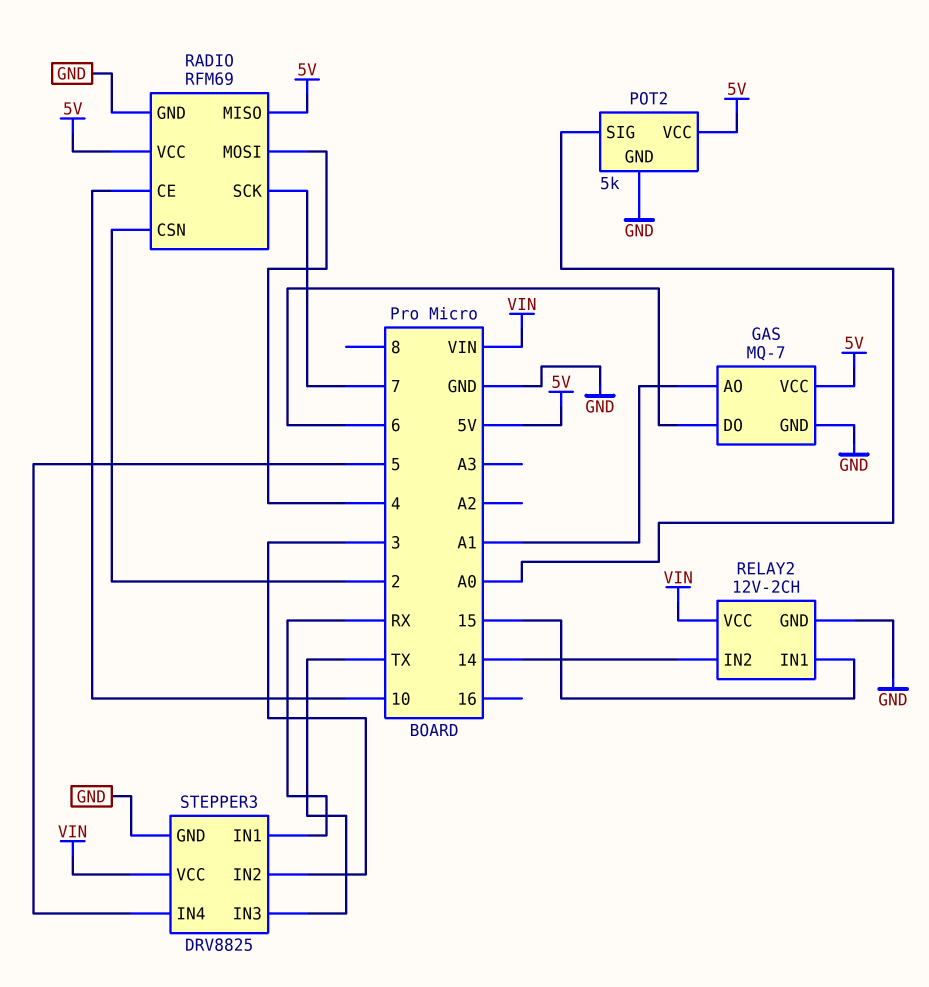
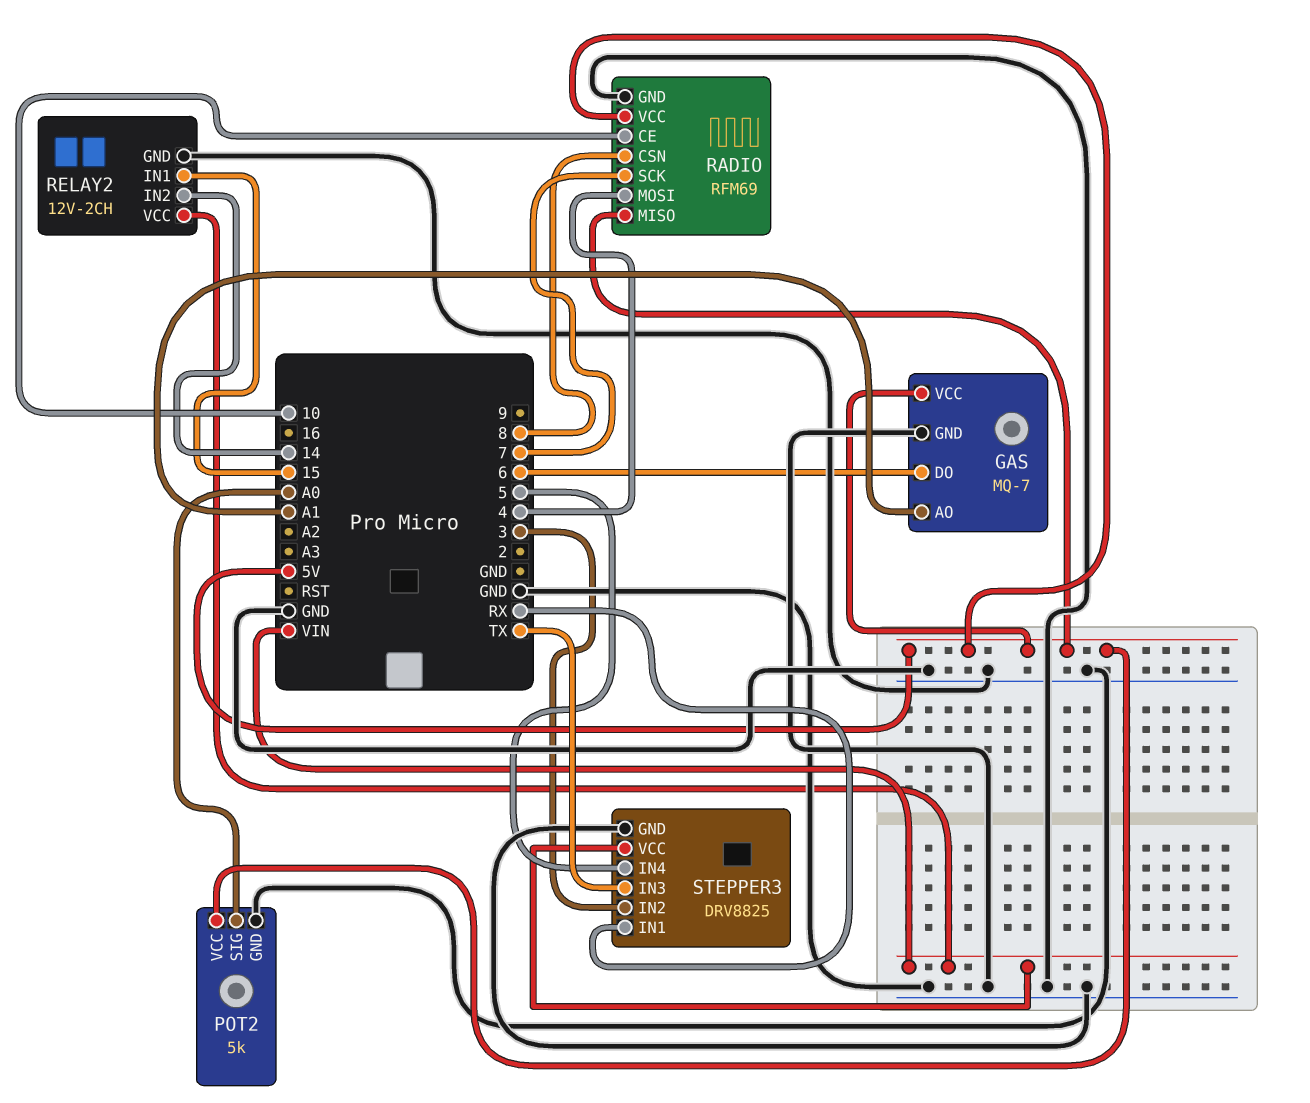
RADIO pin CSN: 2 -> 8

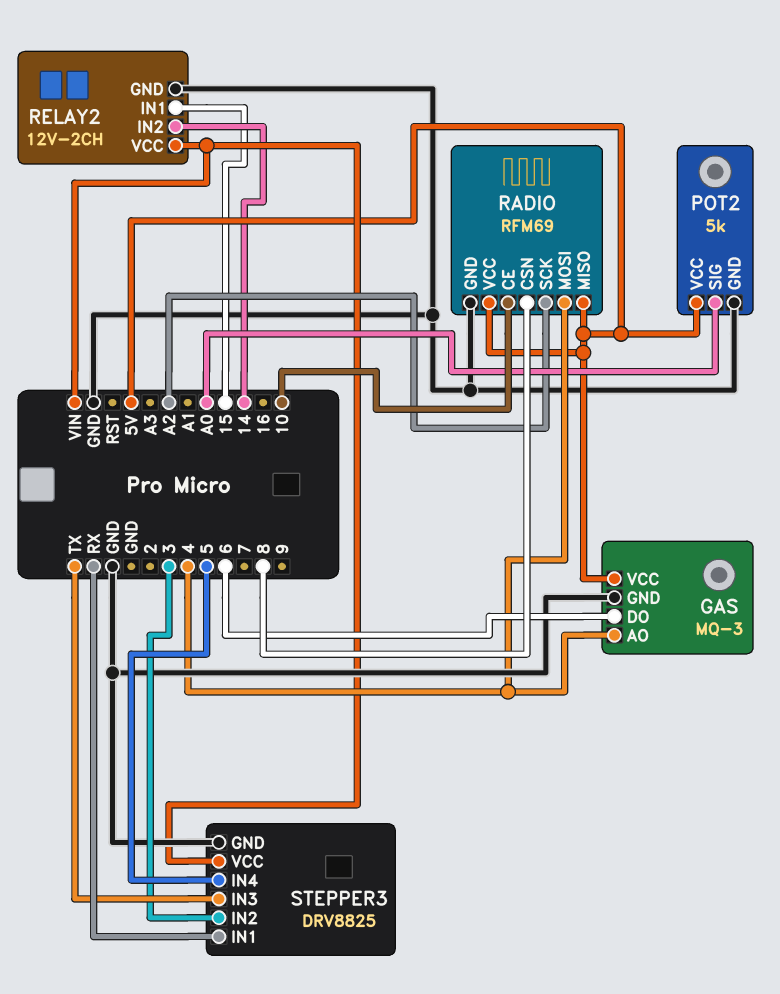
GAS: MQ-7 -> MQ-3
GAS pin AO: A1 -> 4
RADIO pin SCK: 7 -> A2

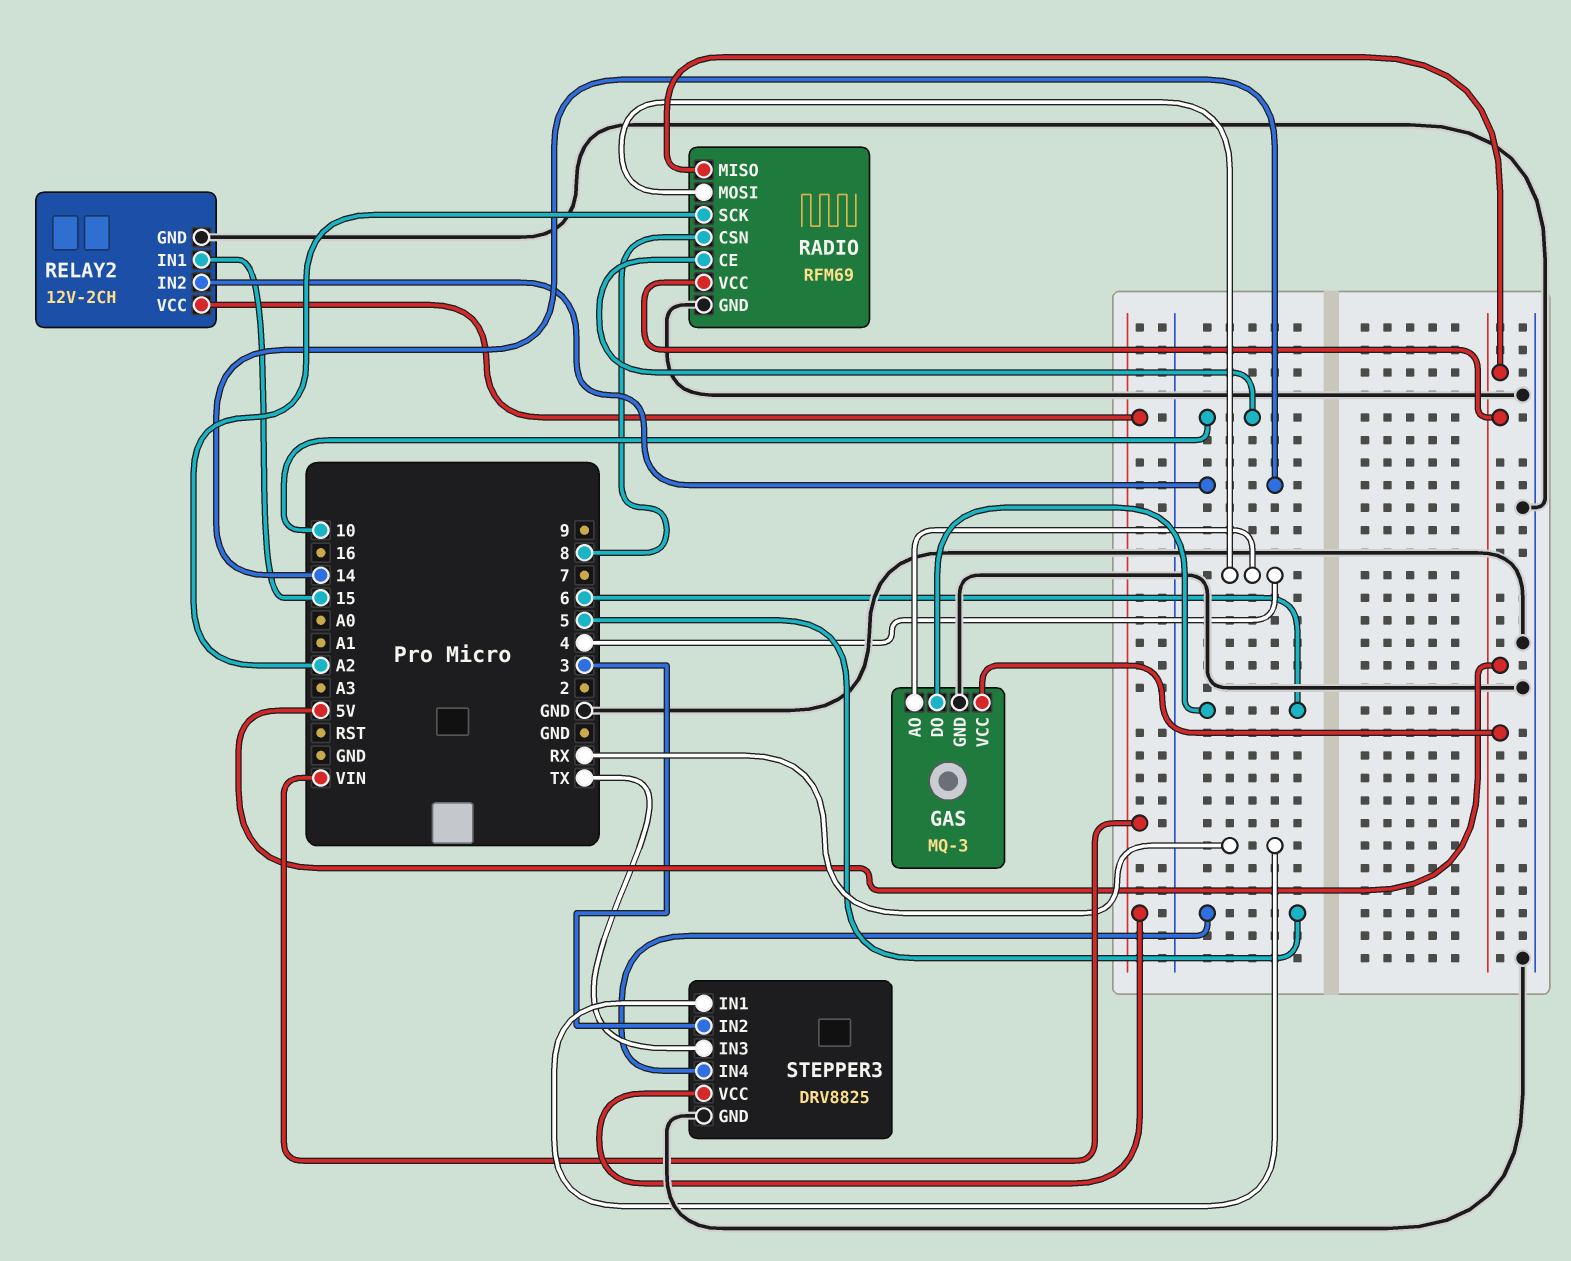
POT2: 5k -> none
POT2 pin GND: GND -> none
POT2 pin SIG: A0 -> none
POT2 pin VCC: 5V -> none

